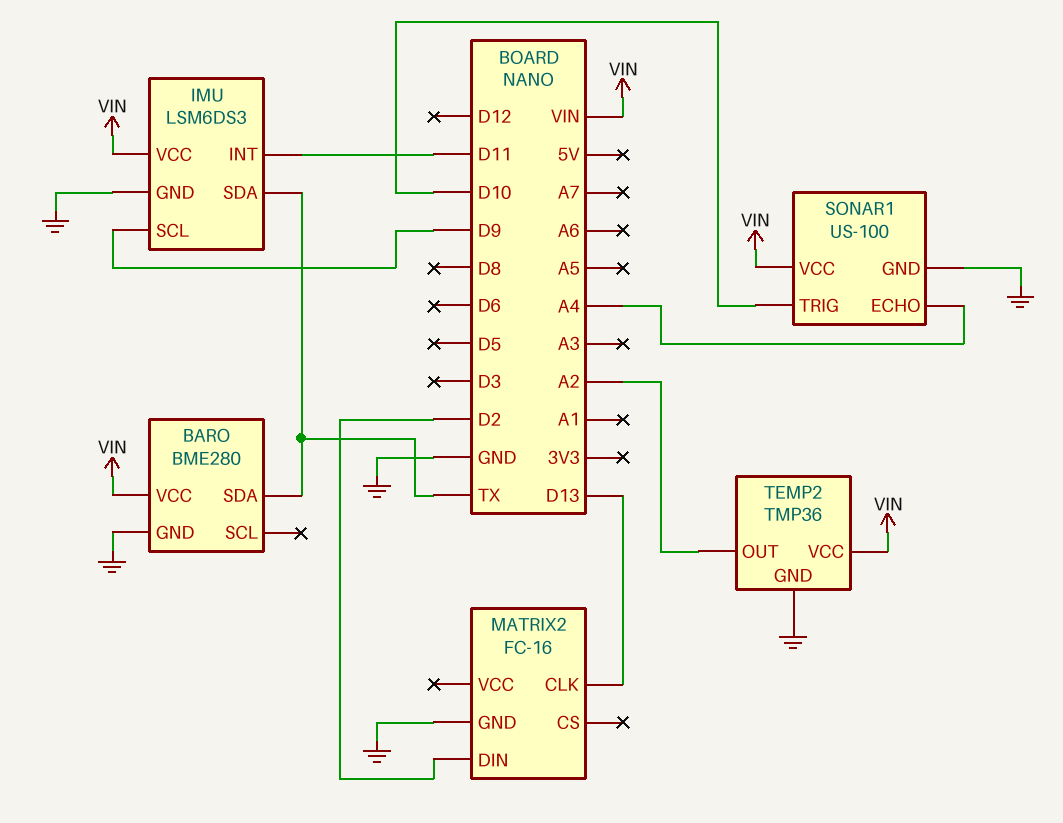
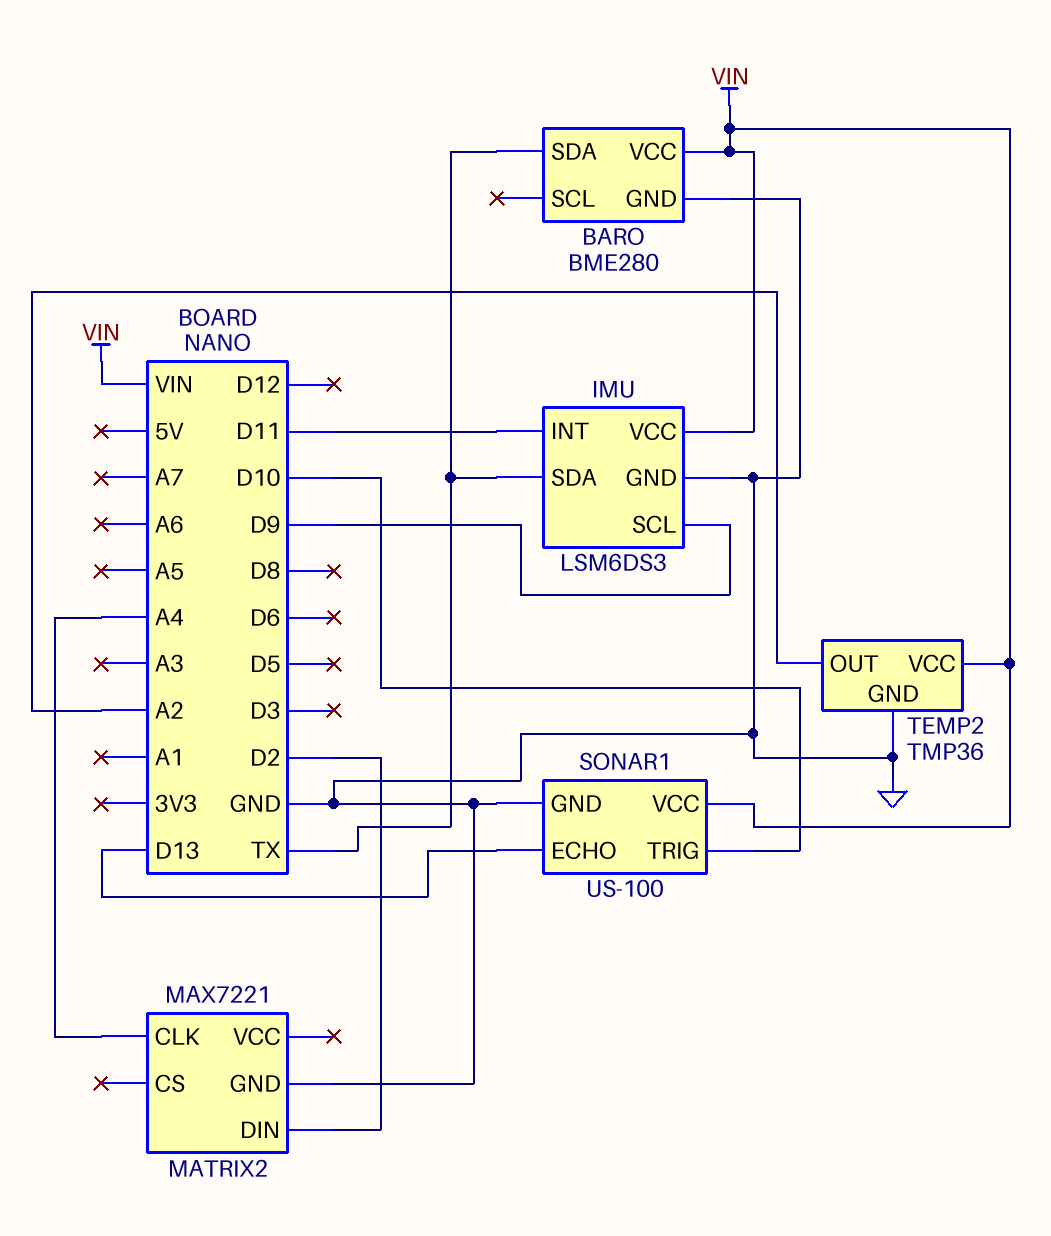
MATRIX2: FC-16 -> MAX7221
MATRIX2 pin CLK: D13 -> A4
SONAR1 pin ECHO: A4 -> D13

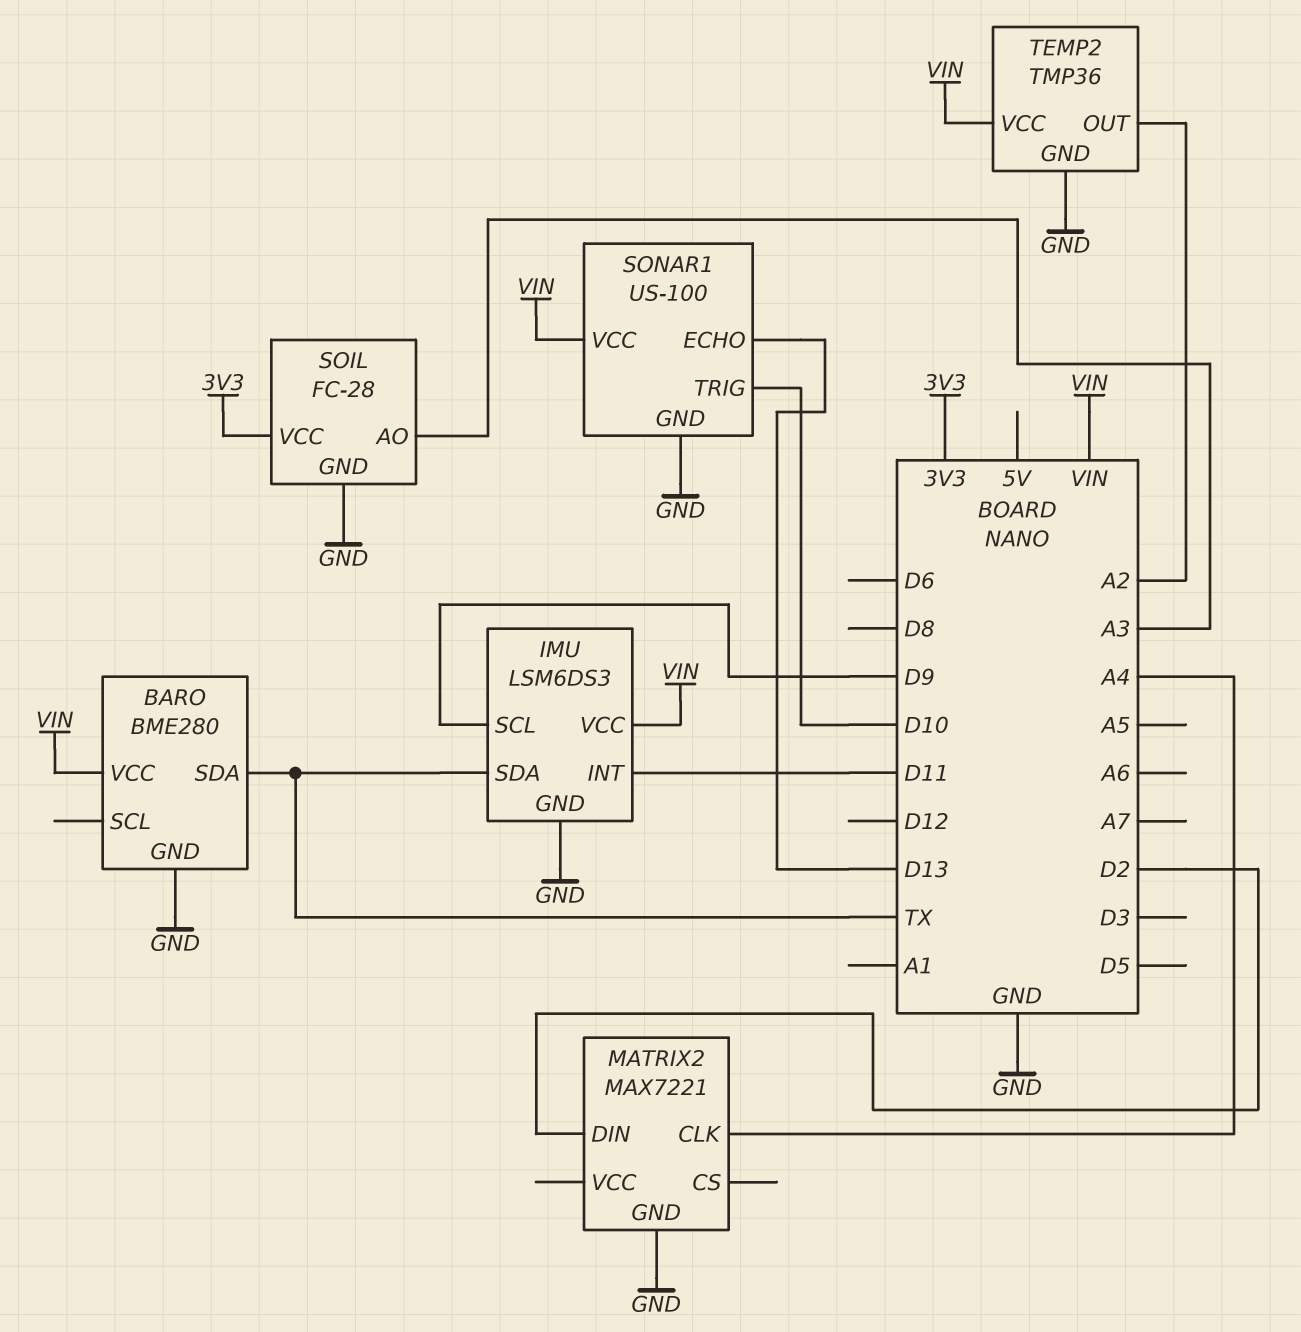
SOIL: none -> FC-28
SOIL pin AO: none -> A3
SOIL pin GND: none -> GND
SOIL pin VCC: none -> 3V3

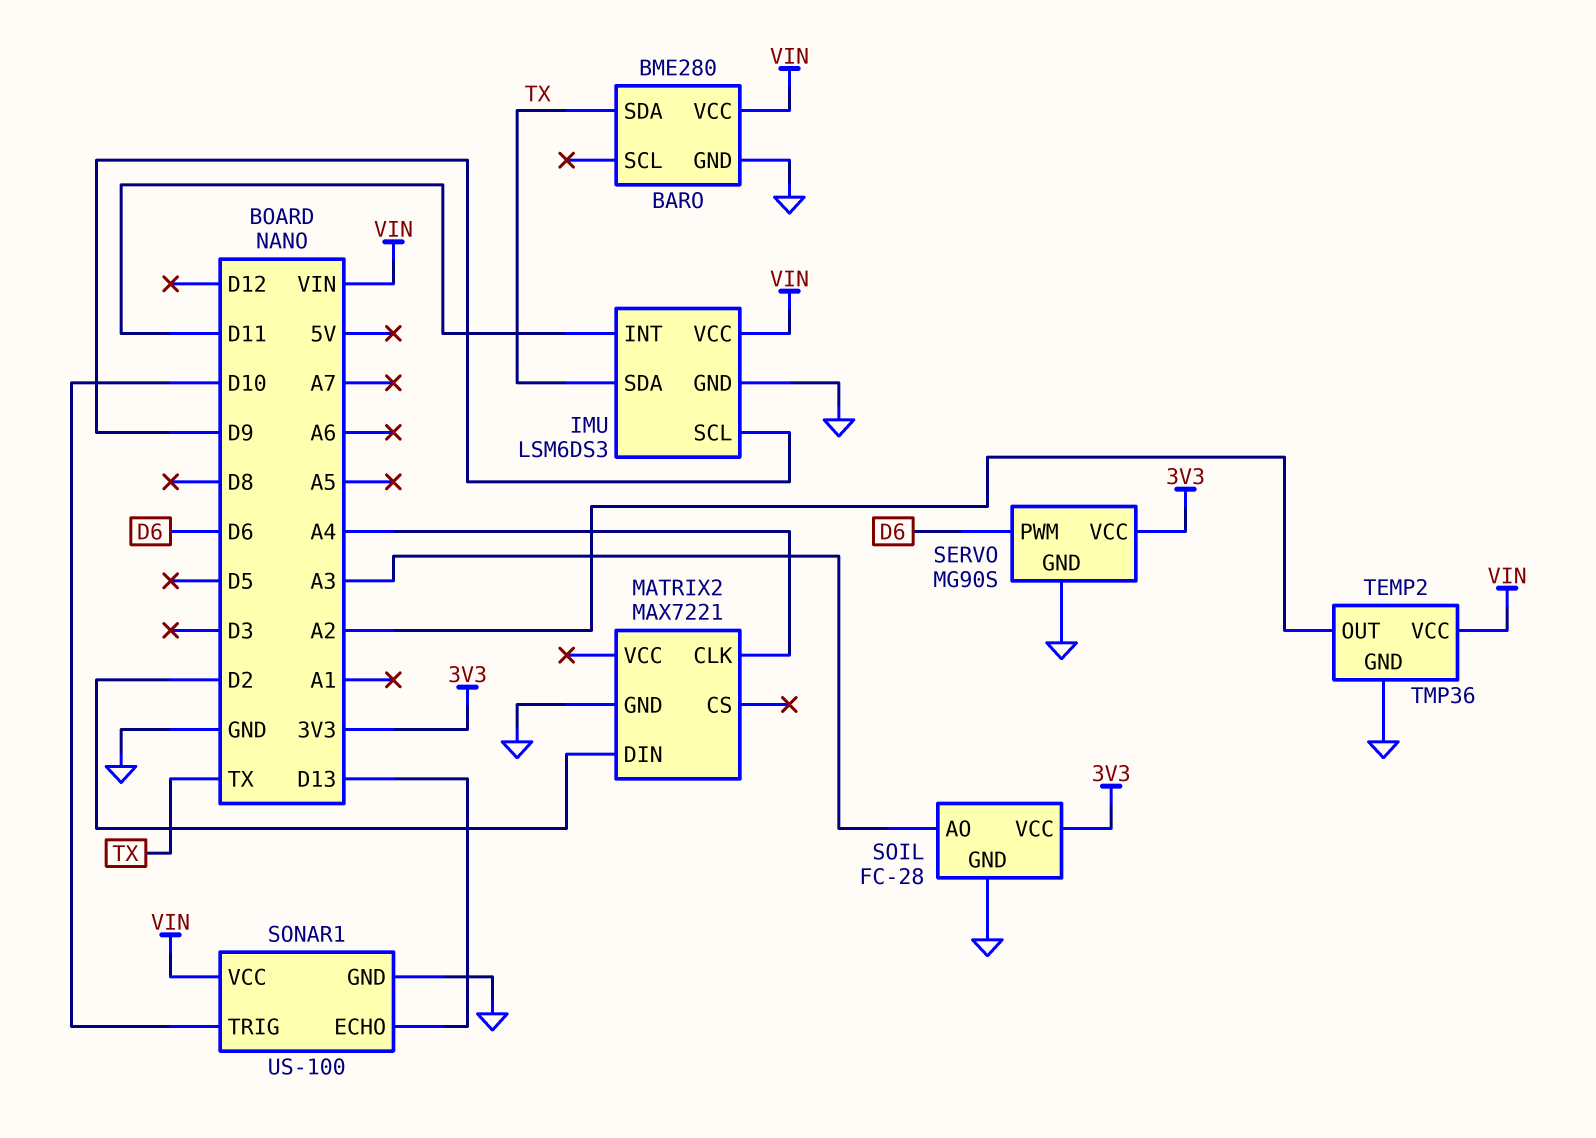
SERVO: none -> MG90S
SERVO pin GND: none -> GND
SERVO pin PWM: none -> D6
SERVO pin VCC: none -> 3V3

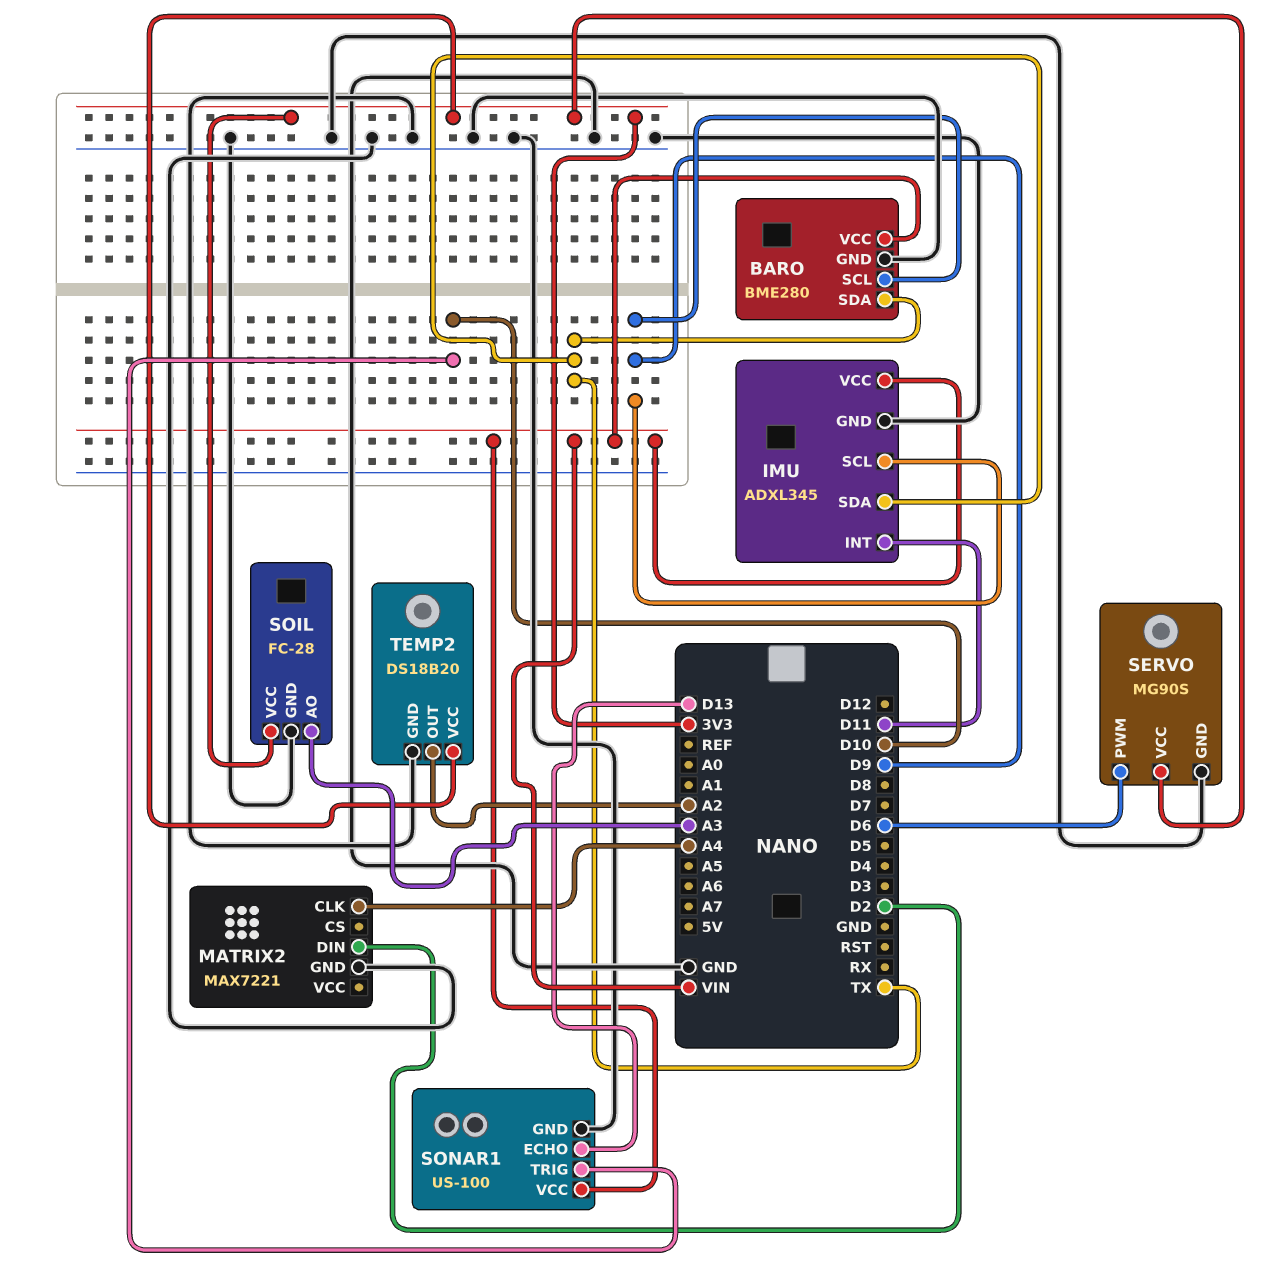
BARO pin SCL: none -> D9
IMU: LSM6DS3 -> ADXL345
TEMP2: TMP36 -> DS18B20
TEMP2 pin VCC: VIN -> 3V3

